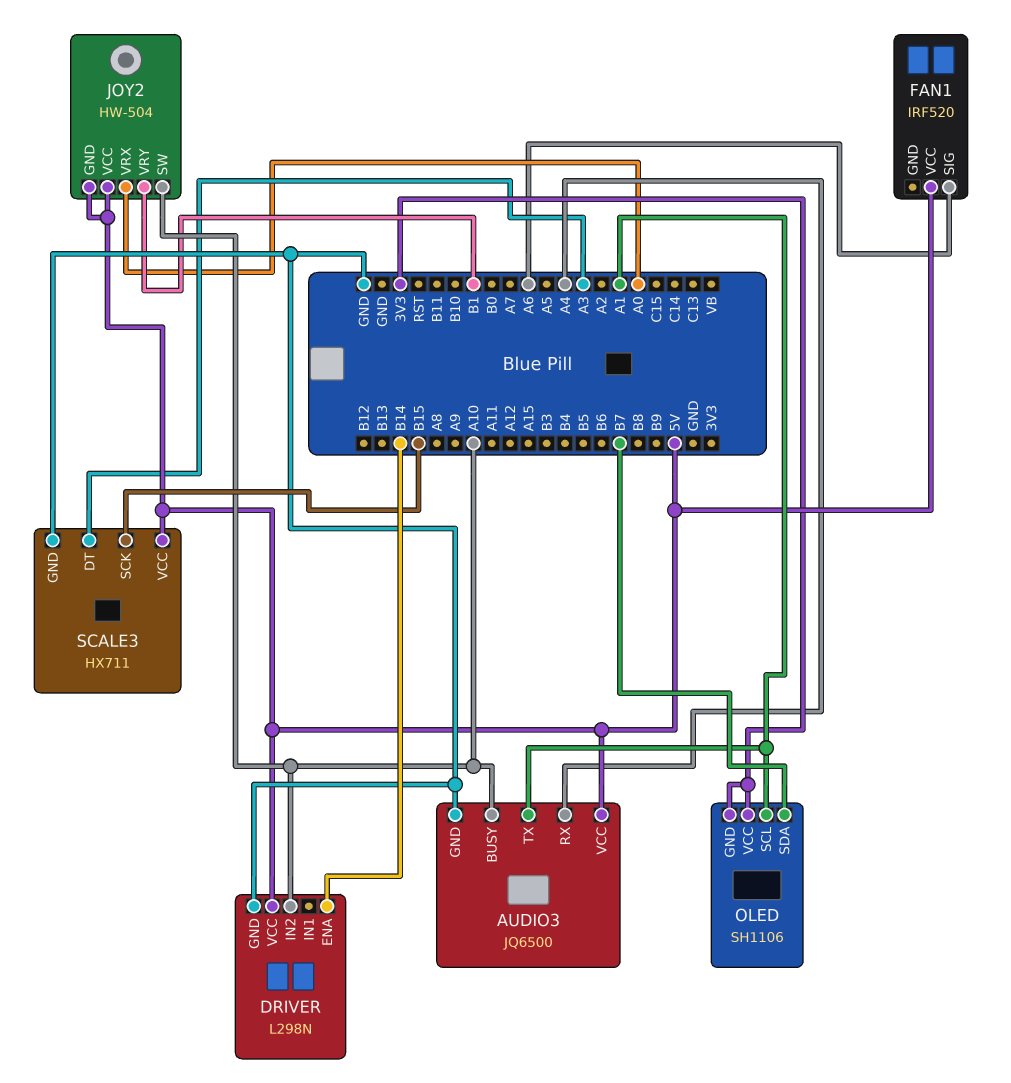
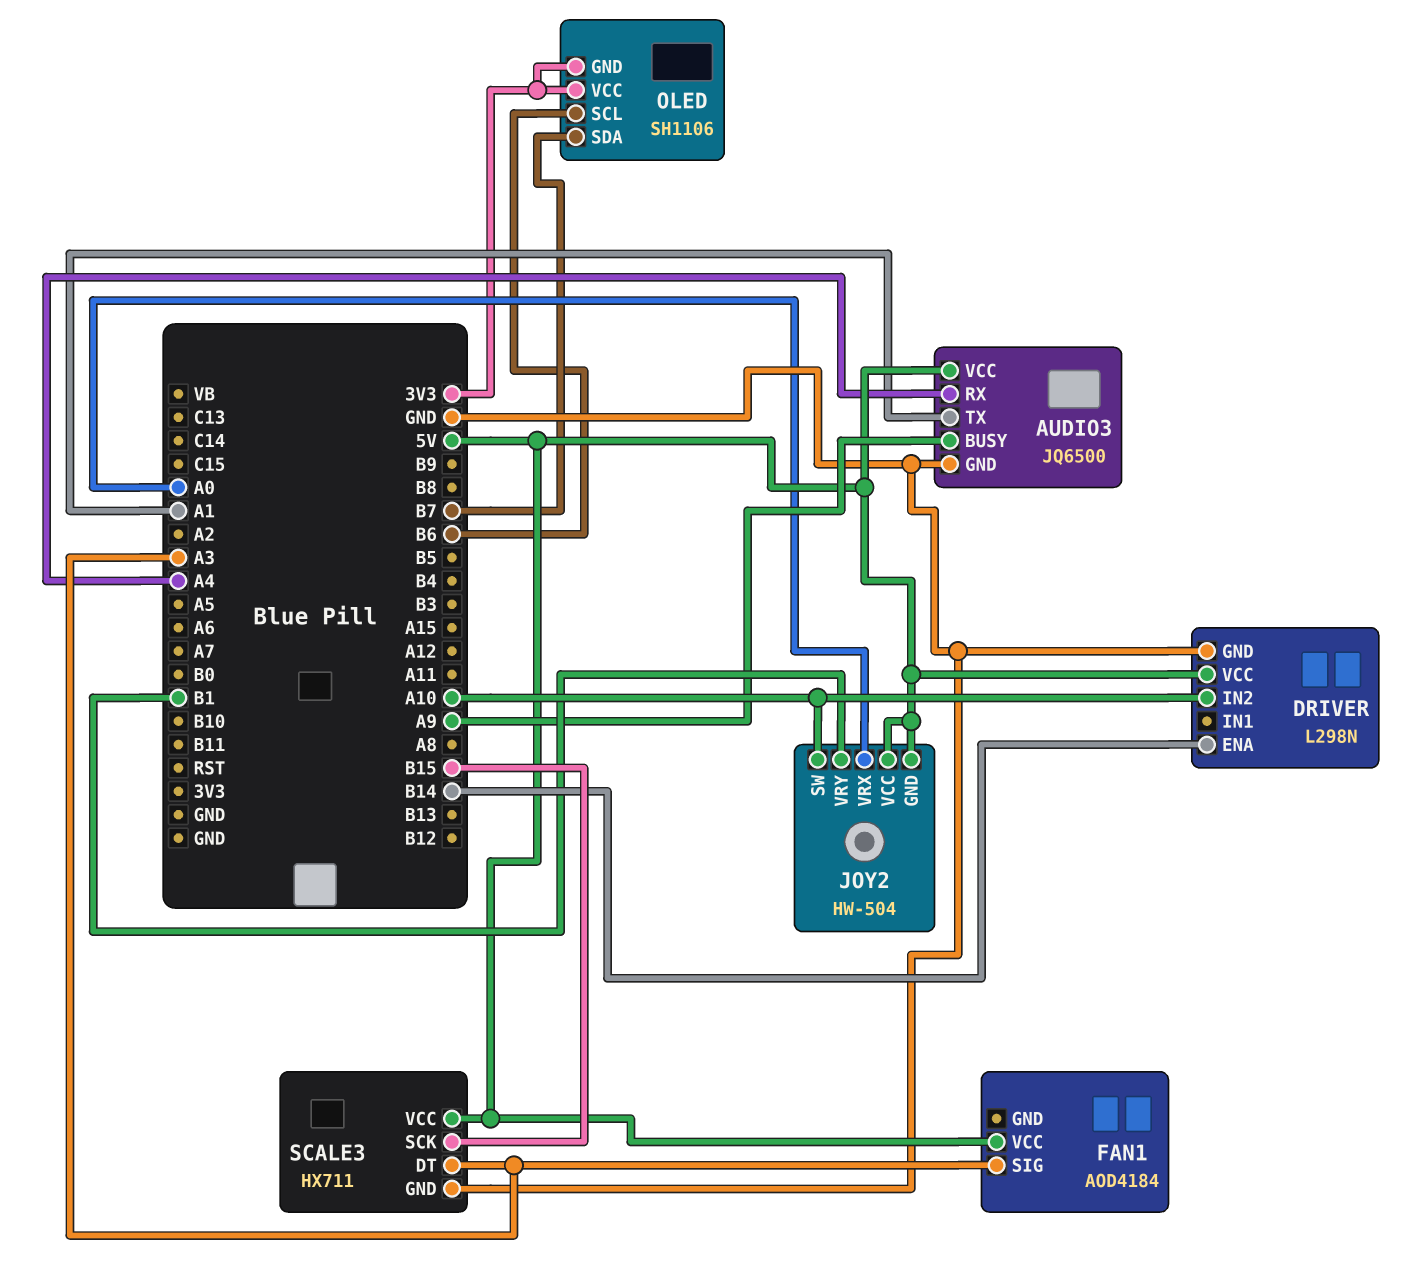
AUDIO3 pin BUSY: A10 -> A9
FAN1: IRF520 -> AOD4184
FAN1 pin SIG: A6 -> A3
OLED pin SCL: A1 -> B6

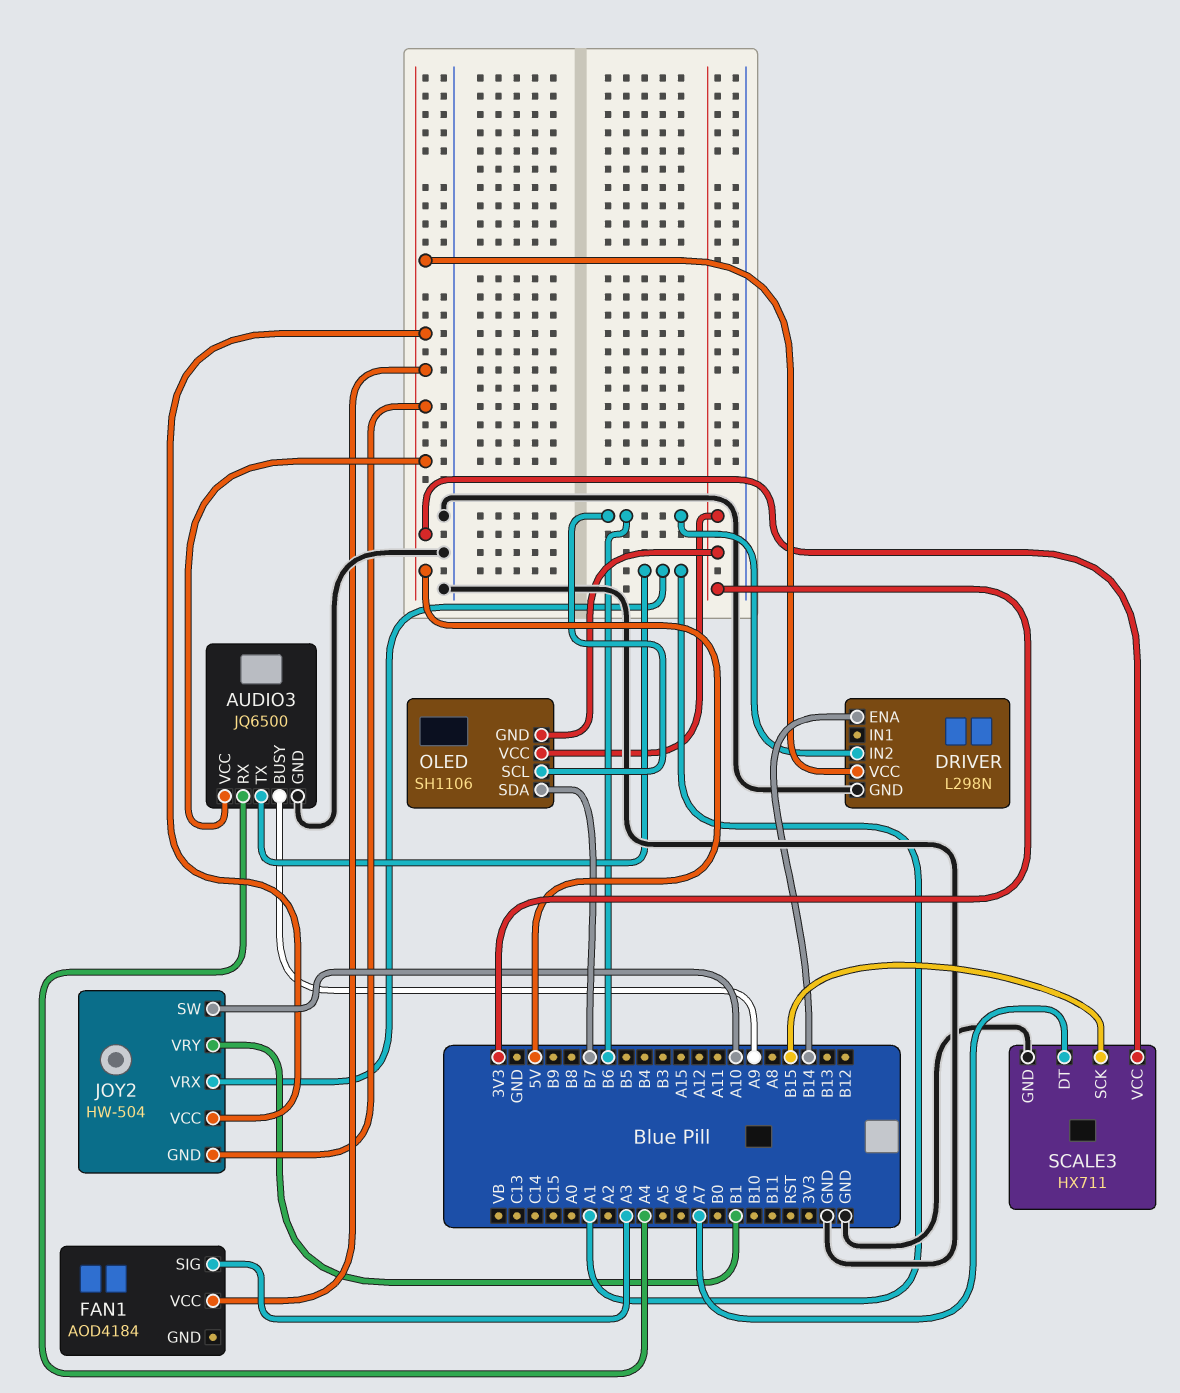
DRIVER pin IN2: A10 -> B6
JOY2 pin VRX: A0 -> A1
SCALE3 pin DT: A3 -> A7

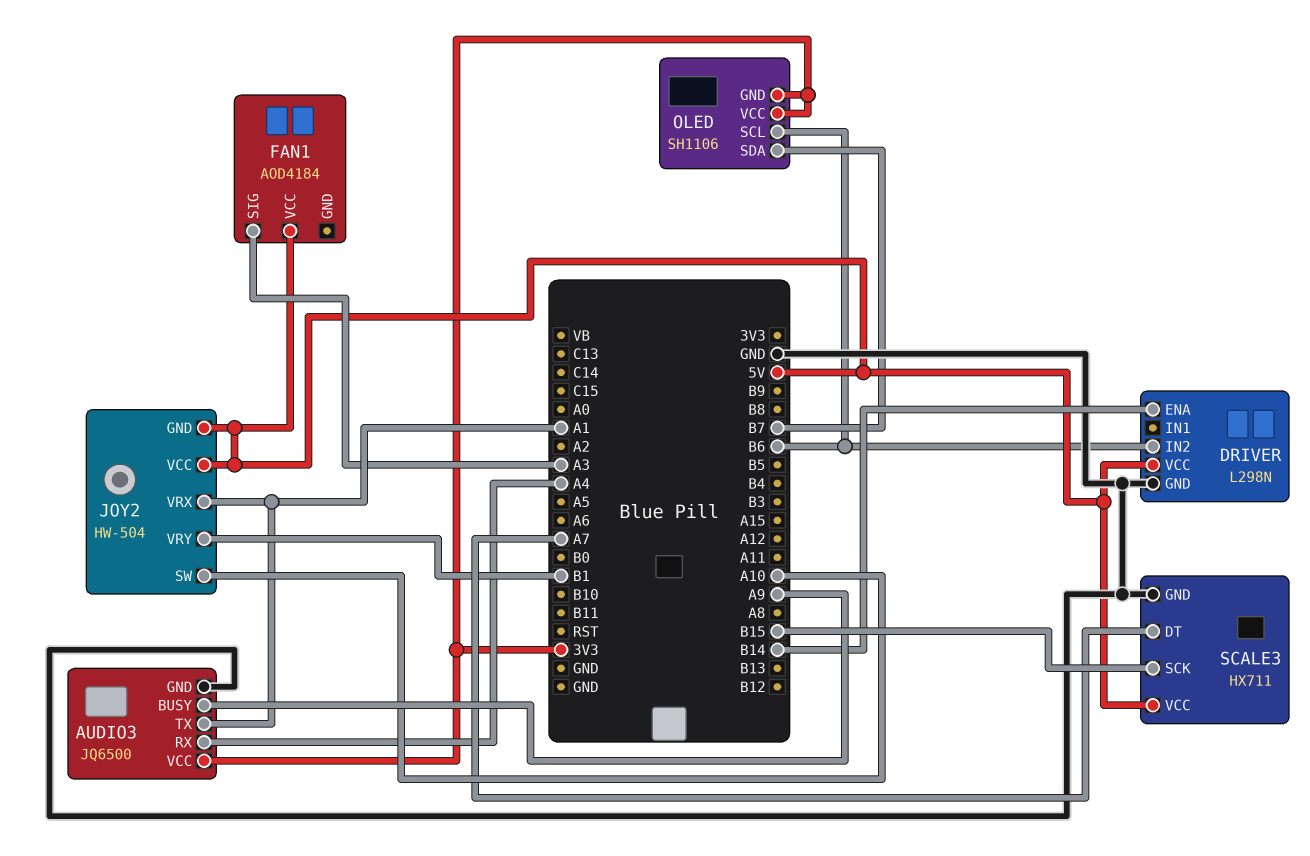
AUDIO3 pin VCC: 5V -> 3V3

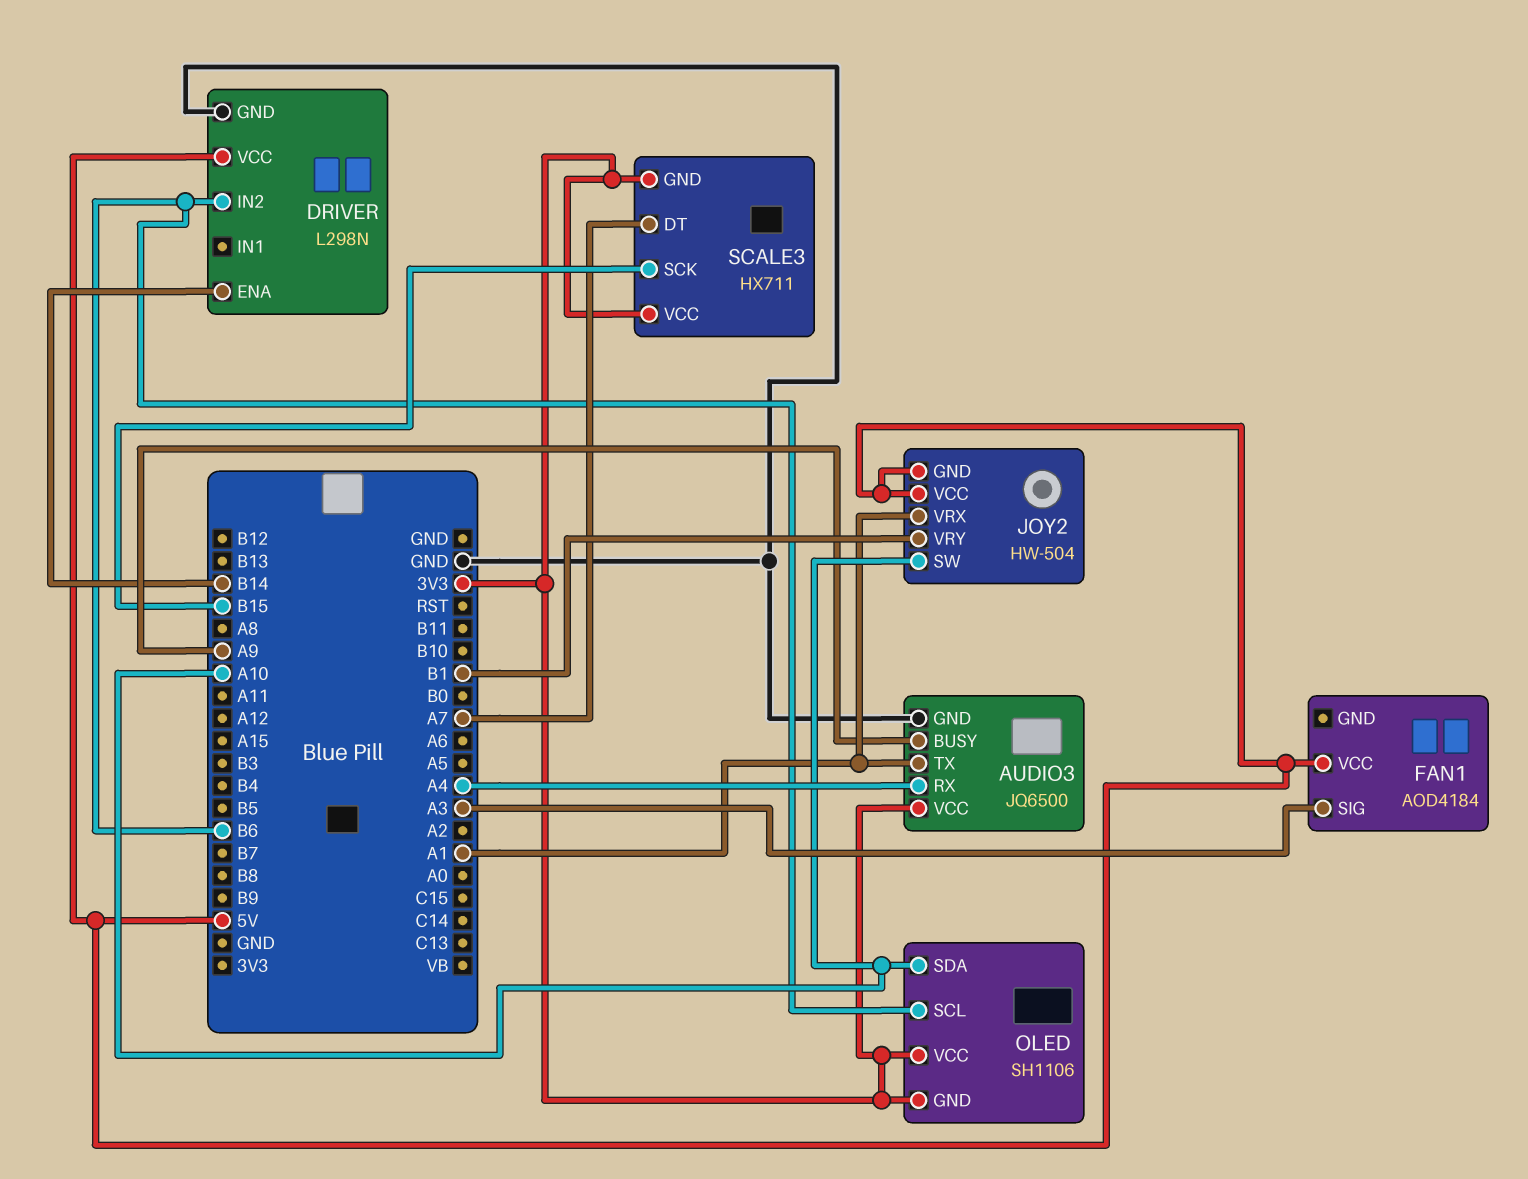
OLED pin SDA: B7 -> A10
SCALE3 pin GND: GND -> 3V3
SCALE3 pin VCC: 5V -> 3V3

